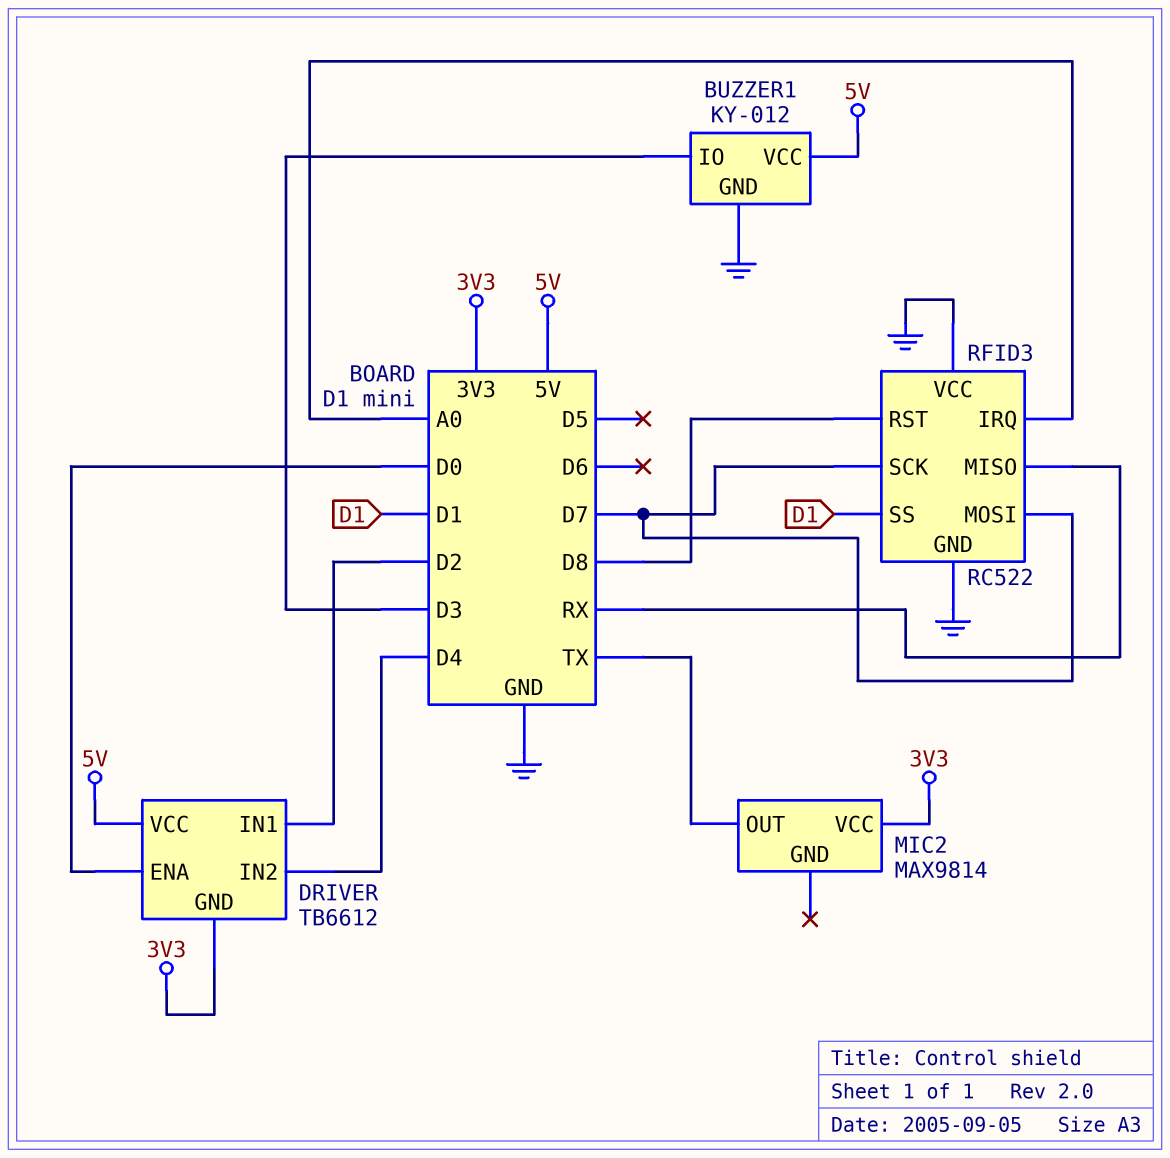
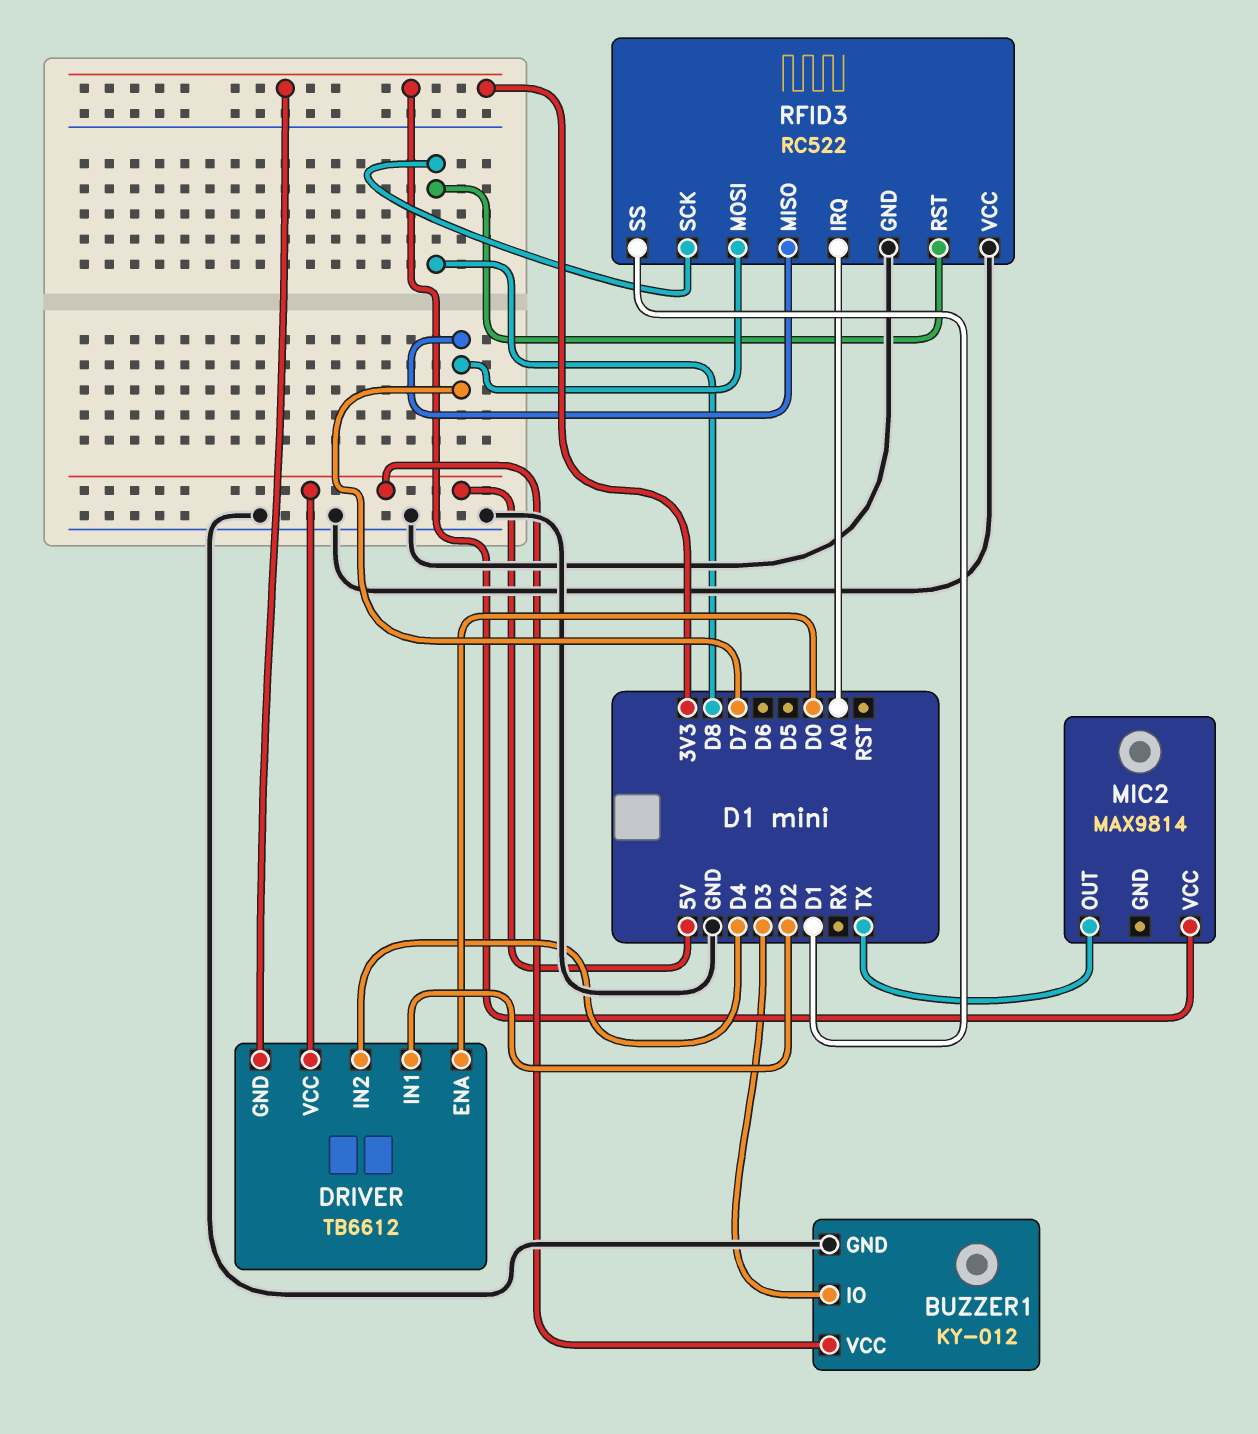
RFID3 pin MISO: RX -> D7
RFID3 pin SCK: D7 -> D8

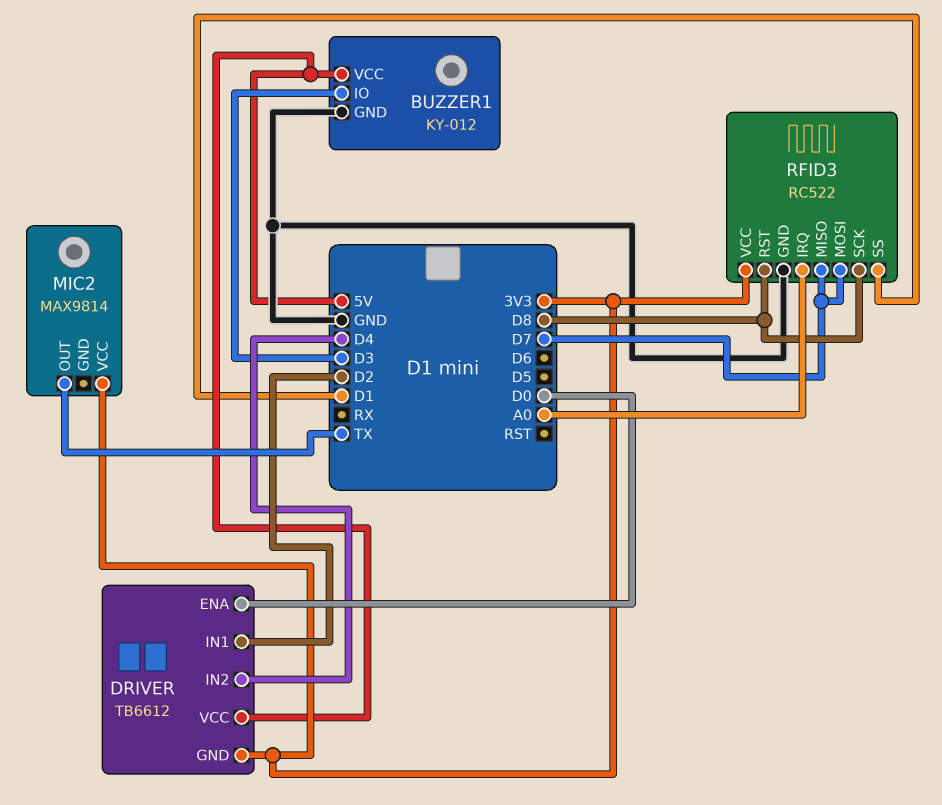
RFID3 pin VCC: GND -> 3V3

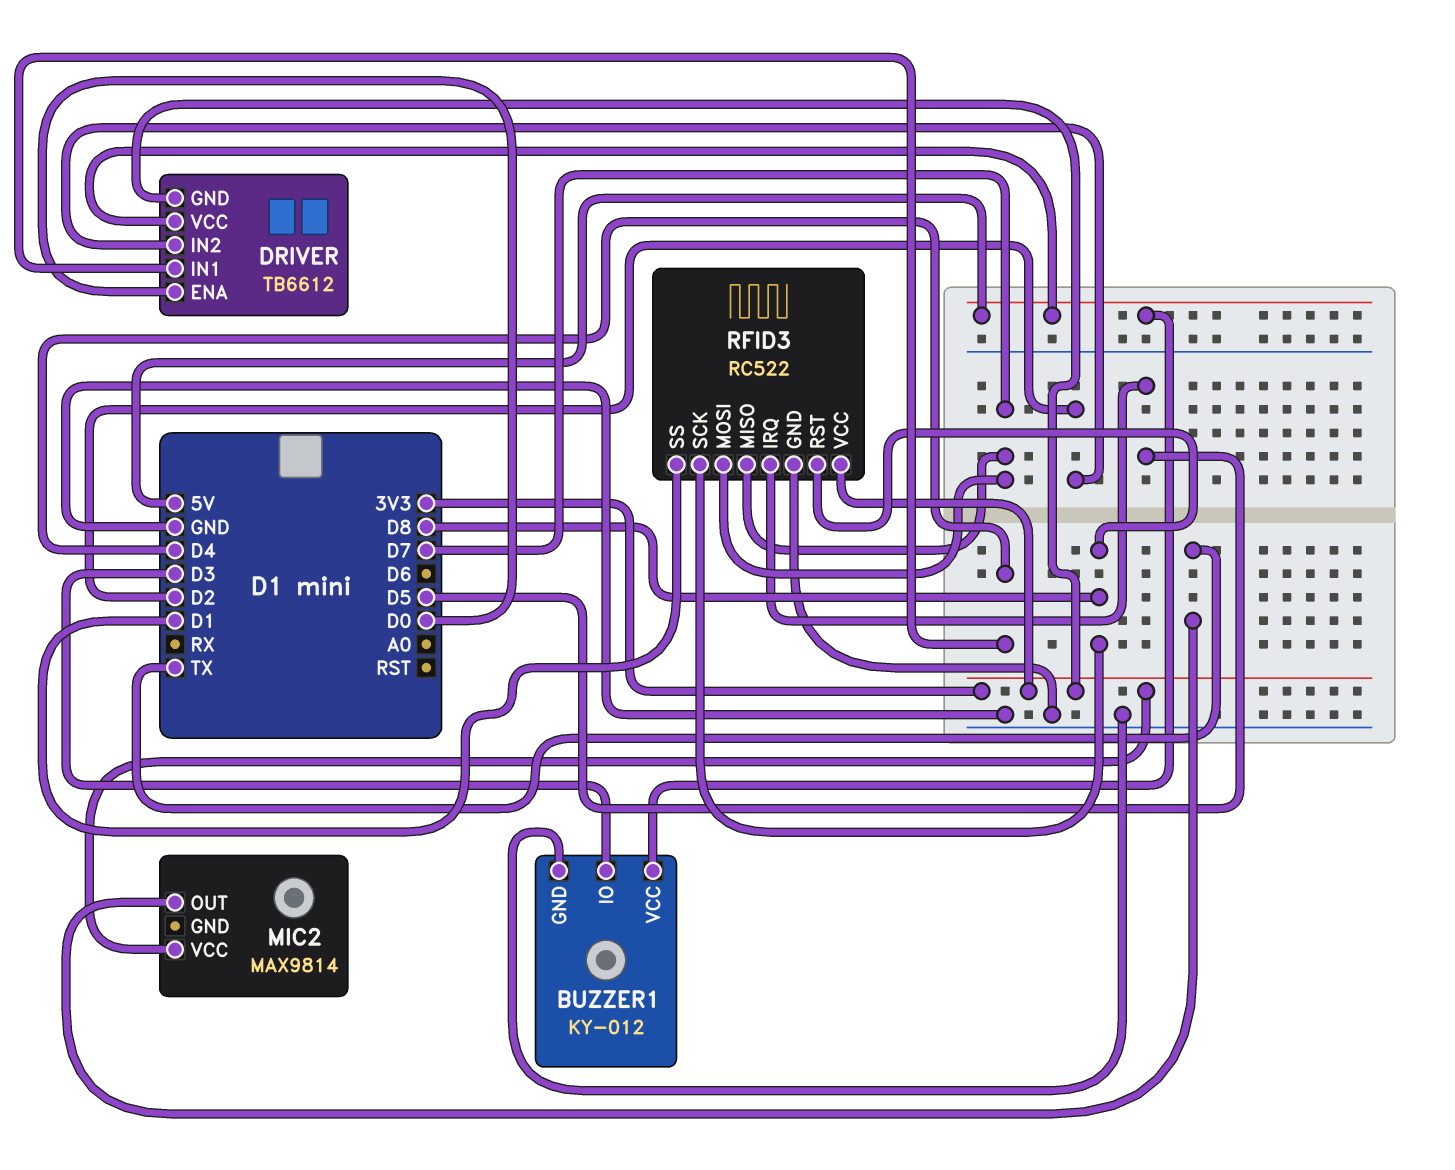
DRIVER pin IN1: D2 -> D4
DRIVER pin IN2: D4 -> D2
RFID3 pin IRQ: A0 -> D5

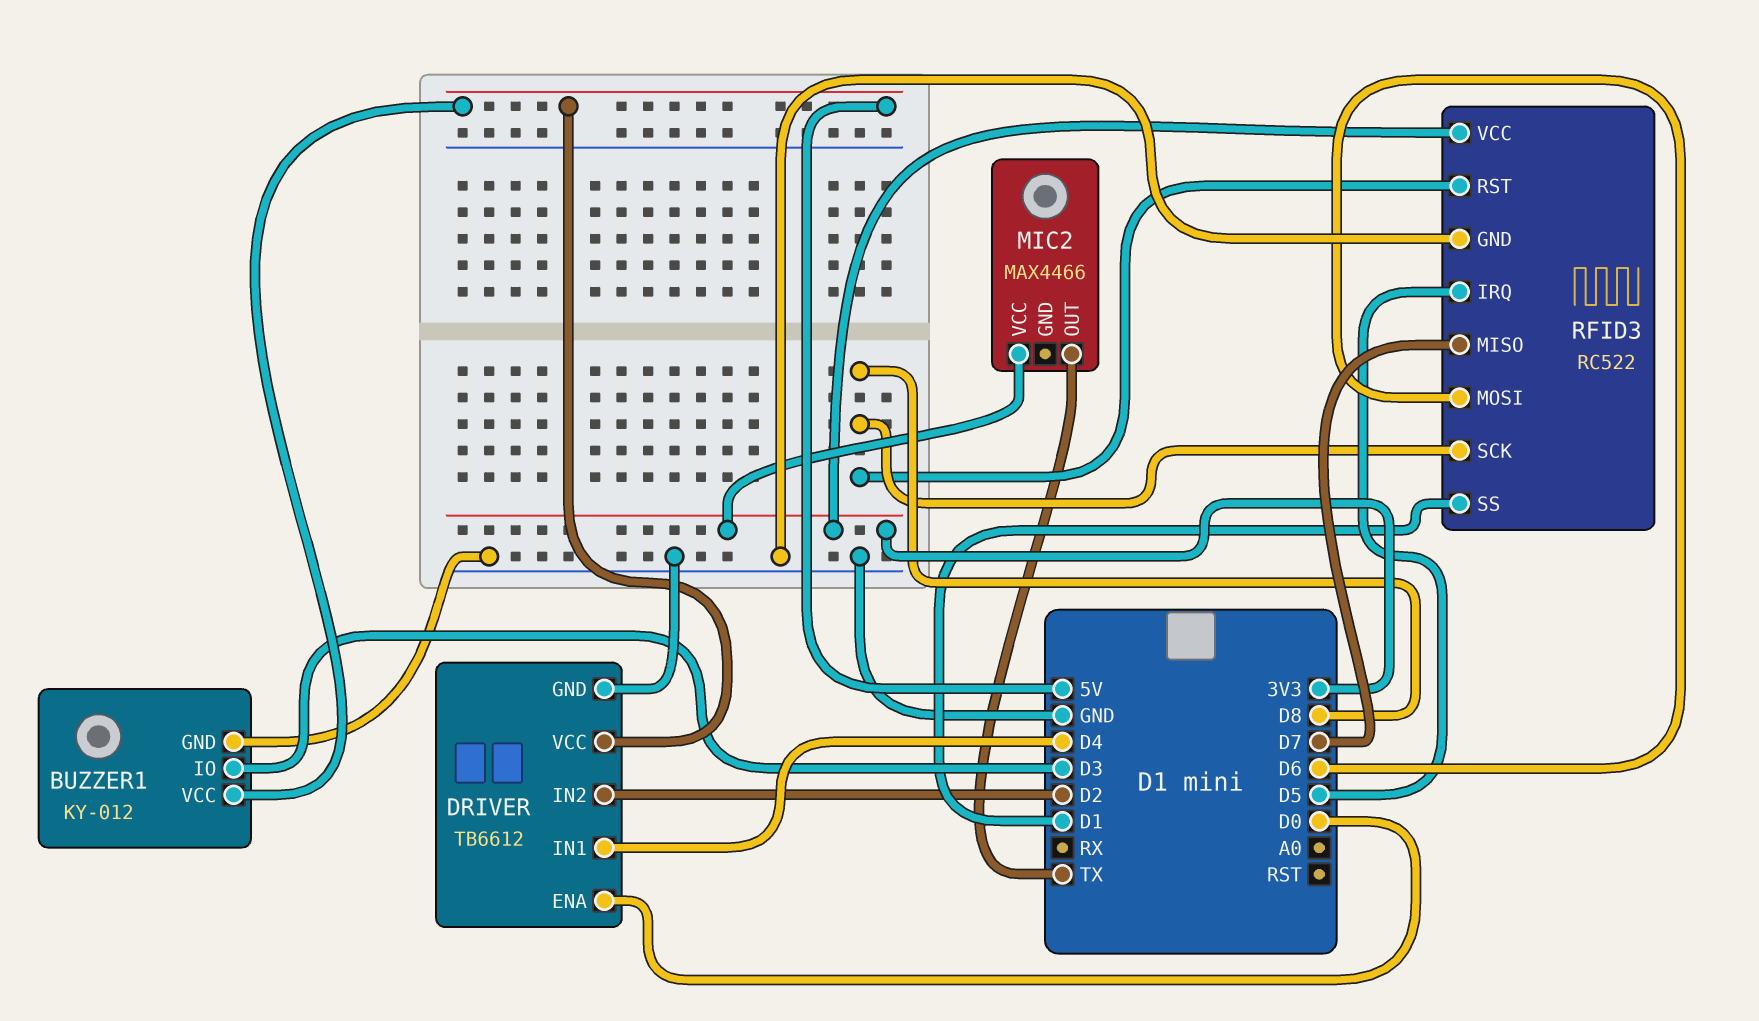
DRIVER pin GND: 3V3 -> GND
MIC2: MAX9814 -> MAX4466
RFID3 pin MOSI: D7 -> D6

